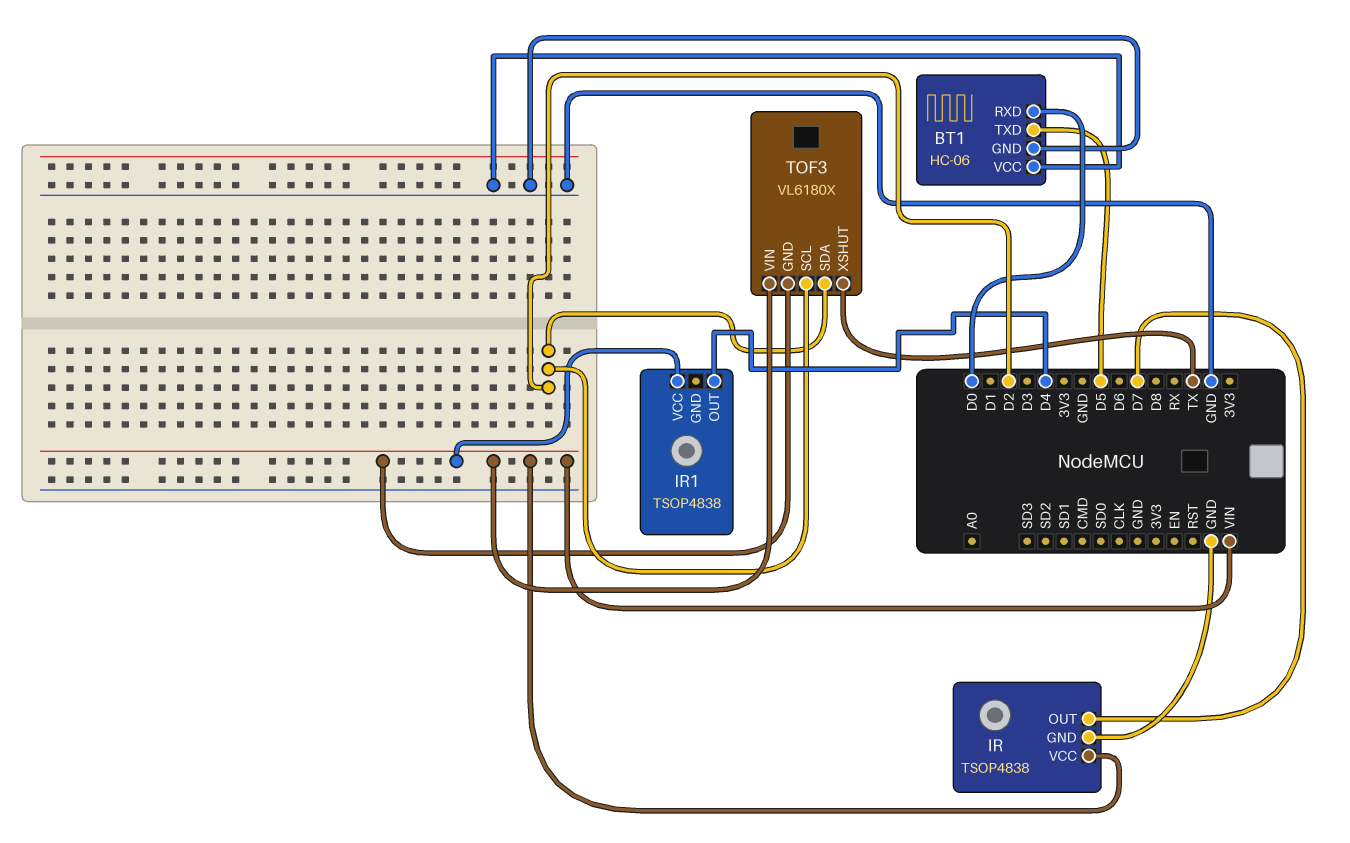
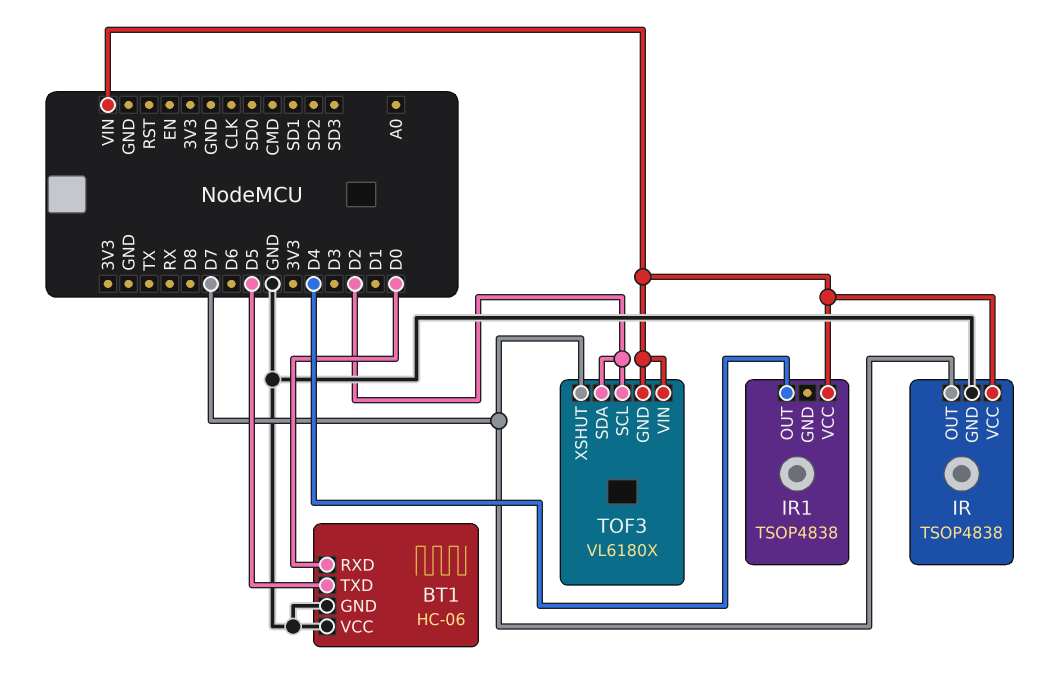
TOF3 pin XSHUT: TX -> D7

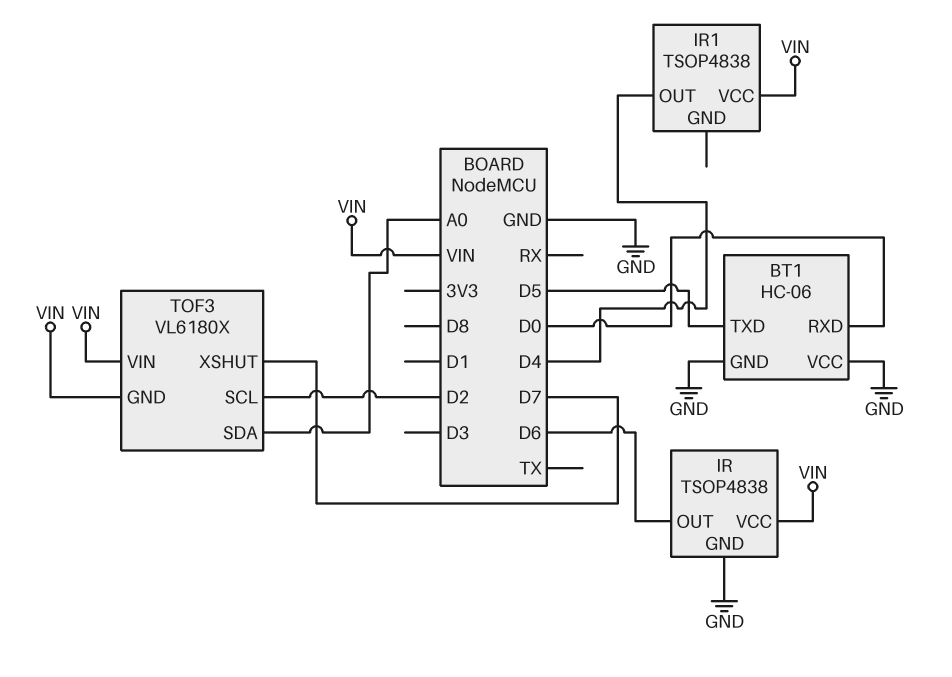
IR pin OUT: D7 -> D6
TOF3 pin SDA: D2 -> A0

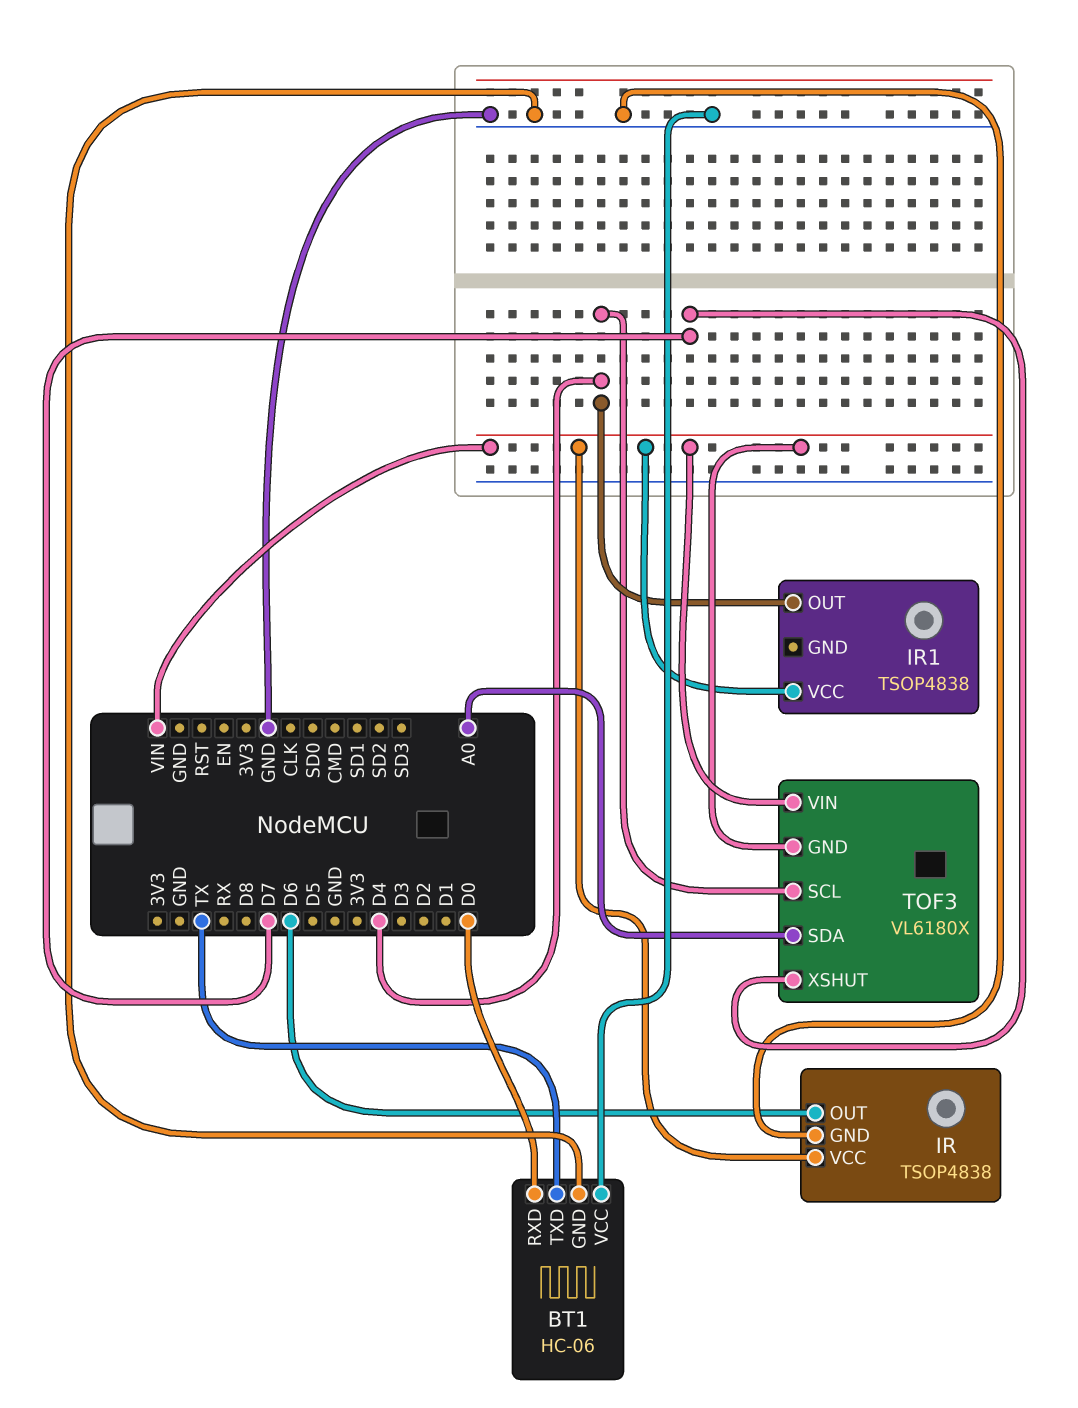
BT1 pin TXD: D5 -> TX
TOF3 pin SCL: D2 -> D4

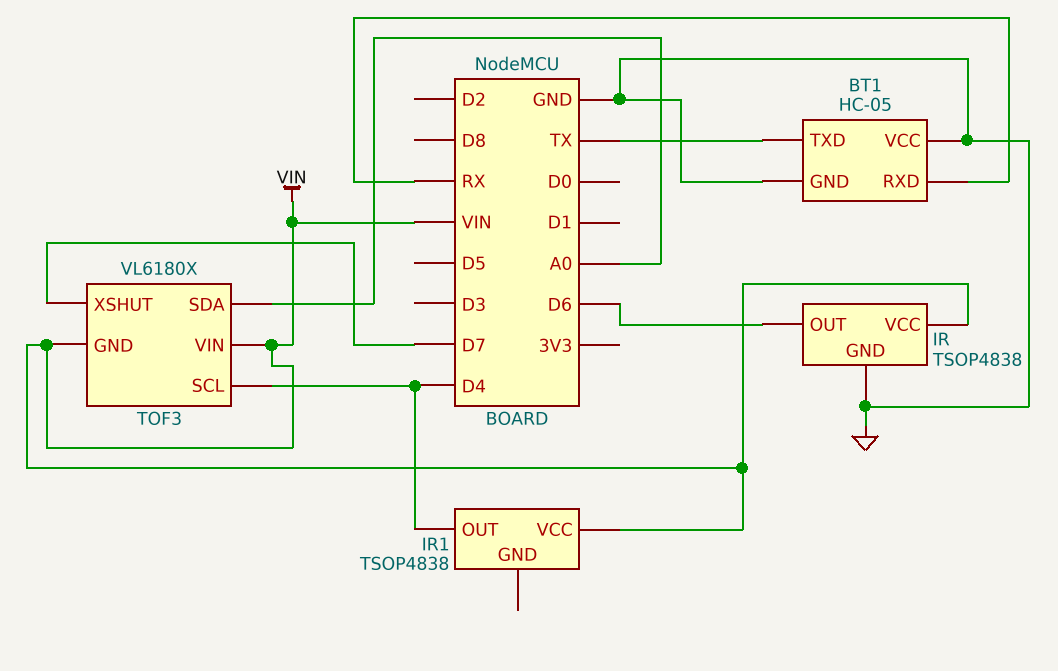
BT1: HC-06 -> HC-05
BT1 pin RXD: D0 -> RX

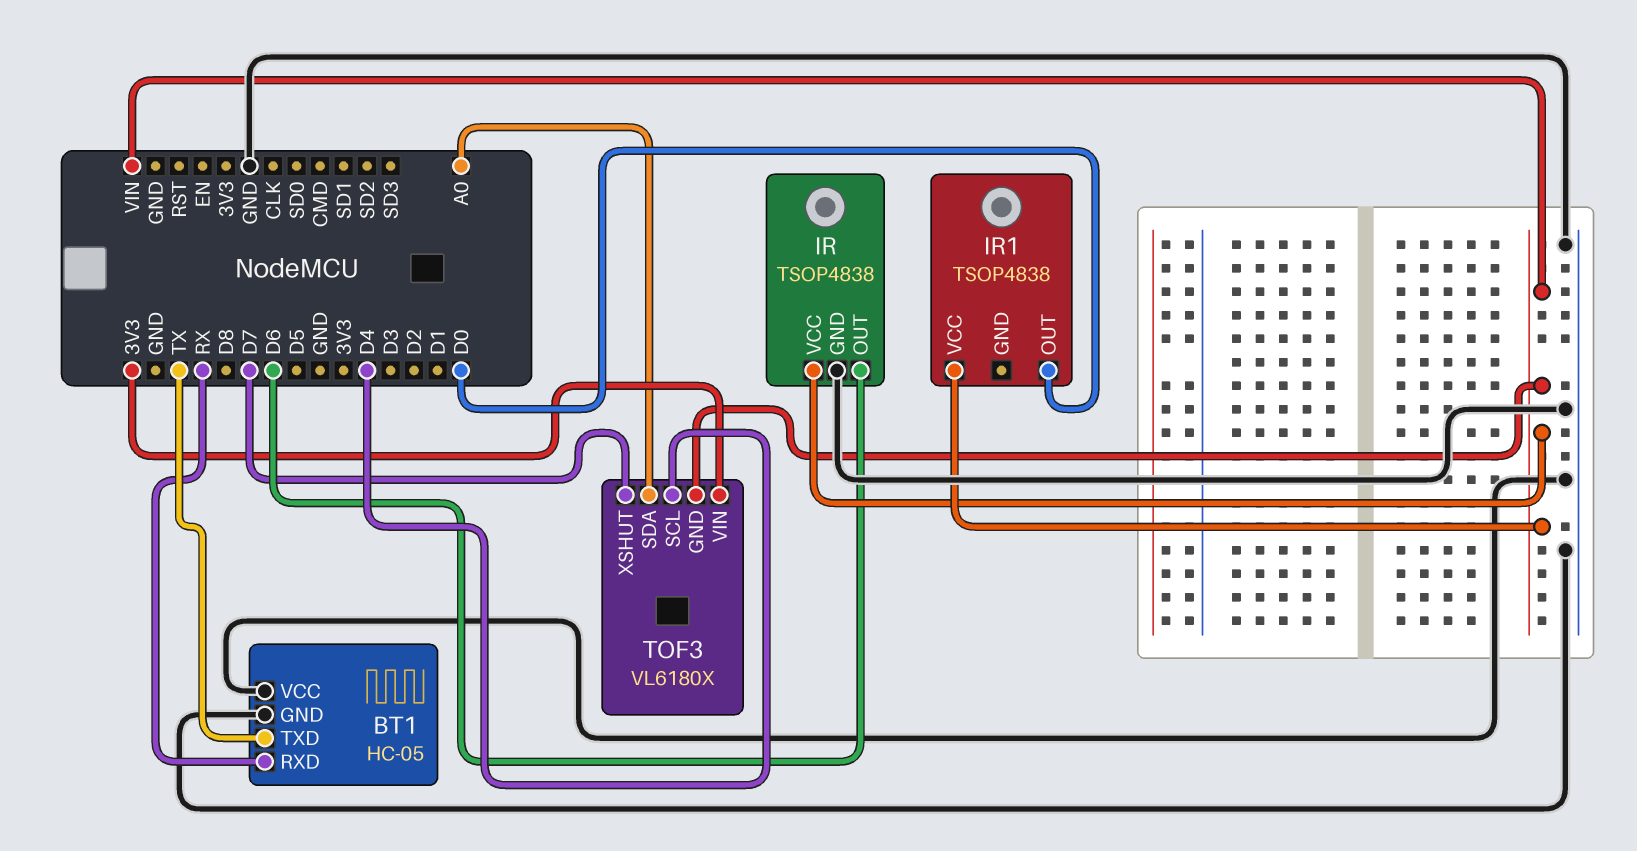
IR1 pin OUT: D4 -> D0
TOF3 pin VIN: VIN -> 3V3

